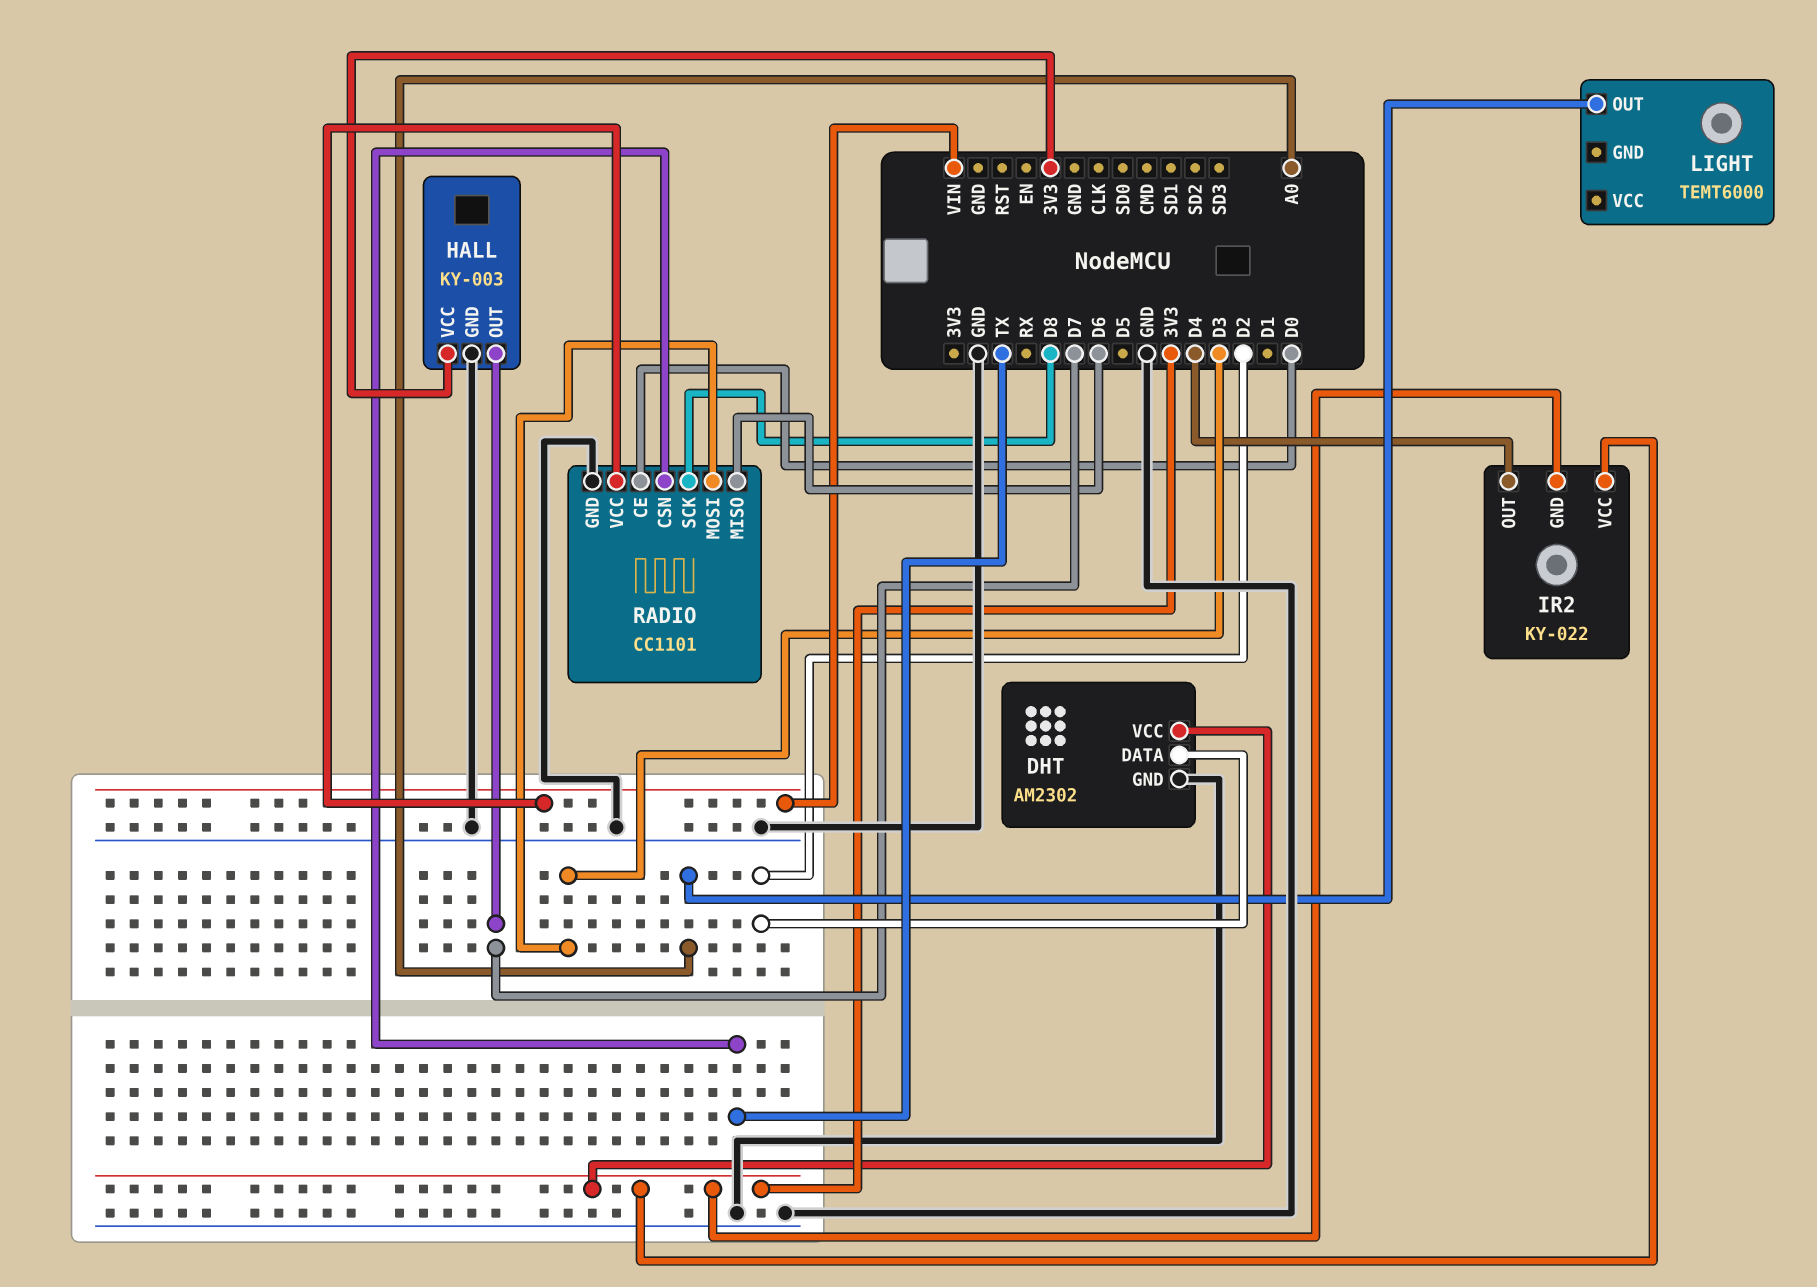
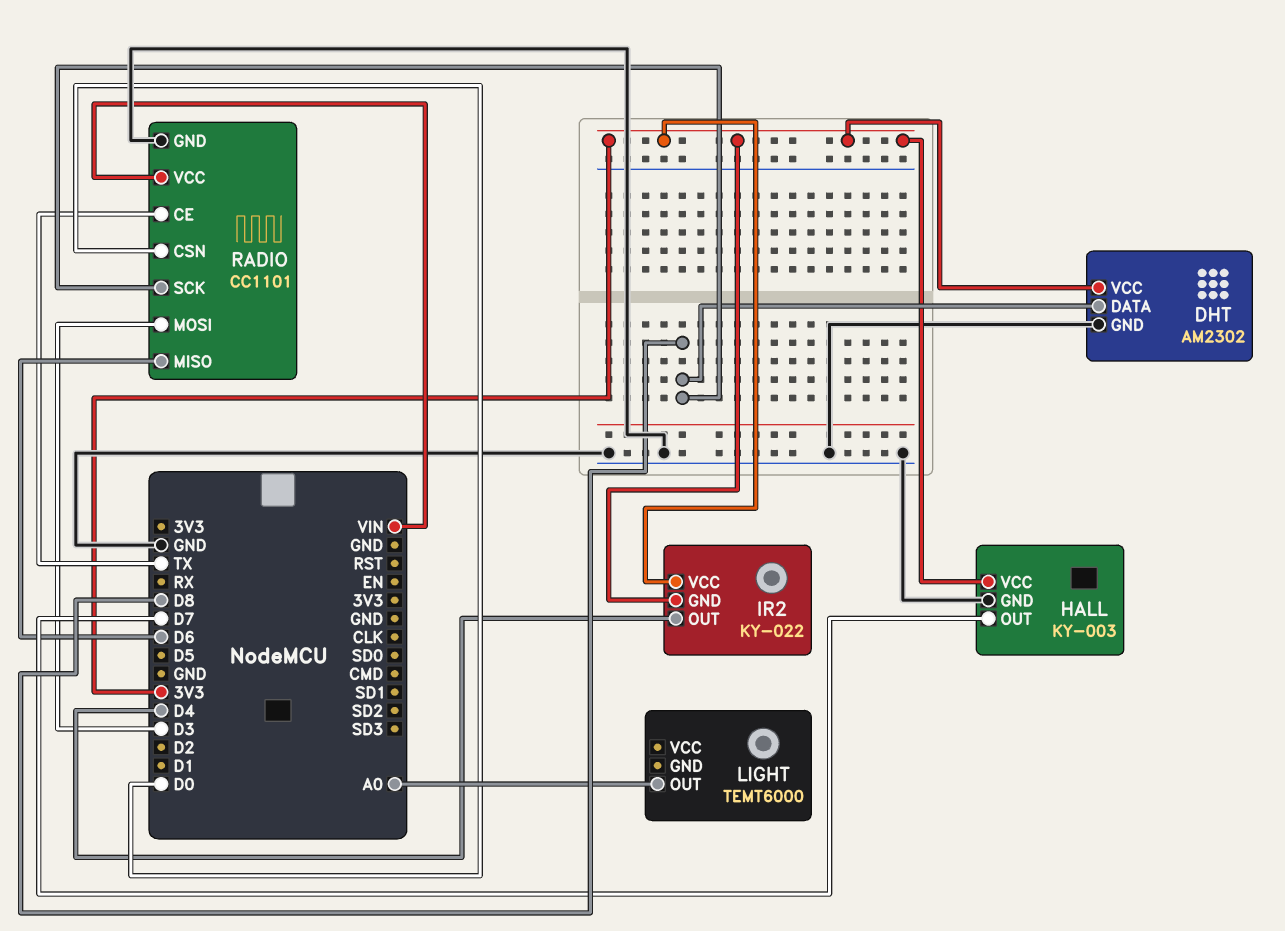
DHT pin DATA: D2 -> D8
RADIO pin CE: D0 -> TX
RADIO pin CSN: TX -> D0

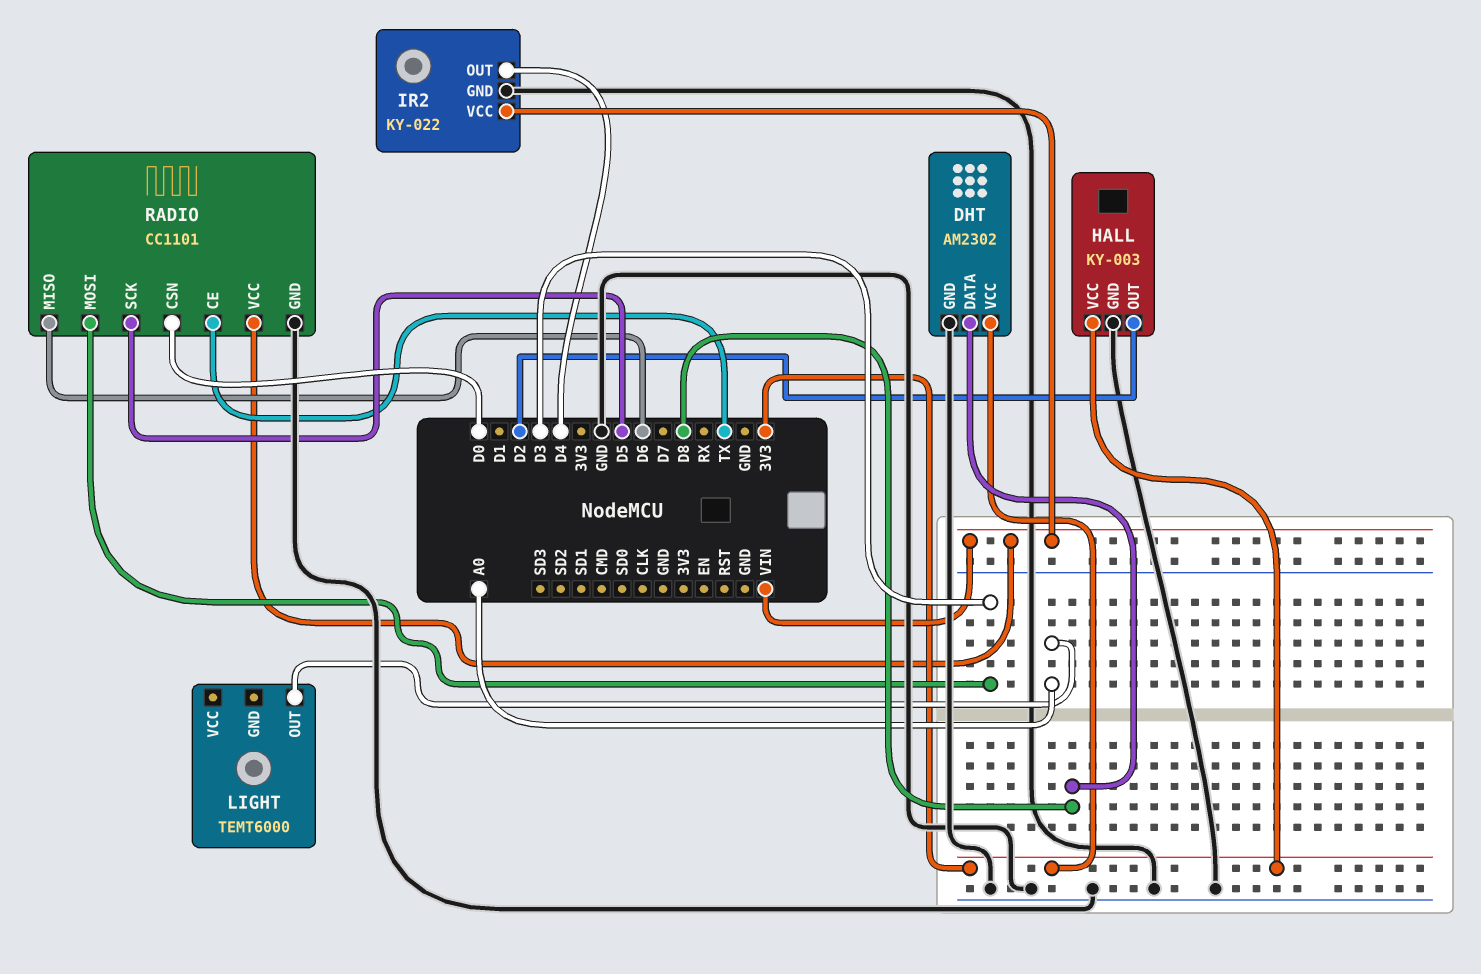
HALL pin OUT: D7 -> D2
IR2 pin GND: 3V3 -> GND
IR2 pin VCC: 3V3 -> VIN
RADIO pin SCK: D8 -> D5

